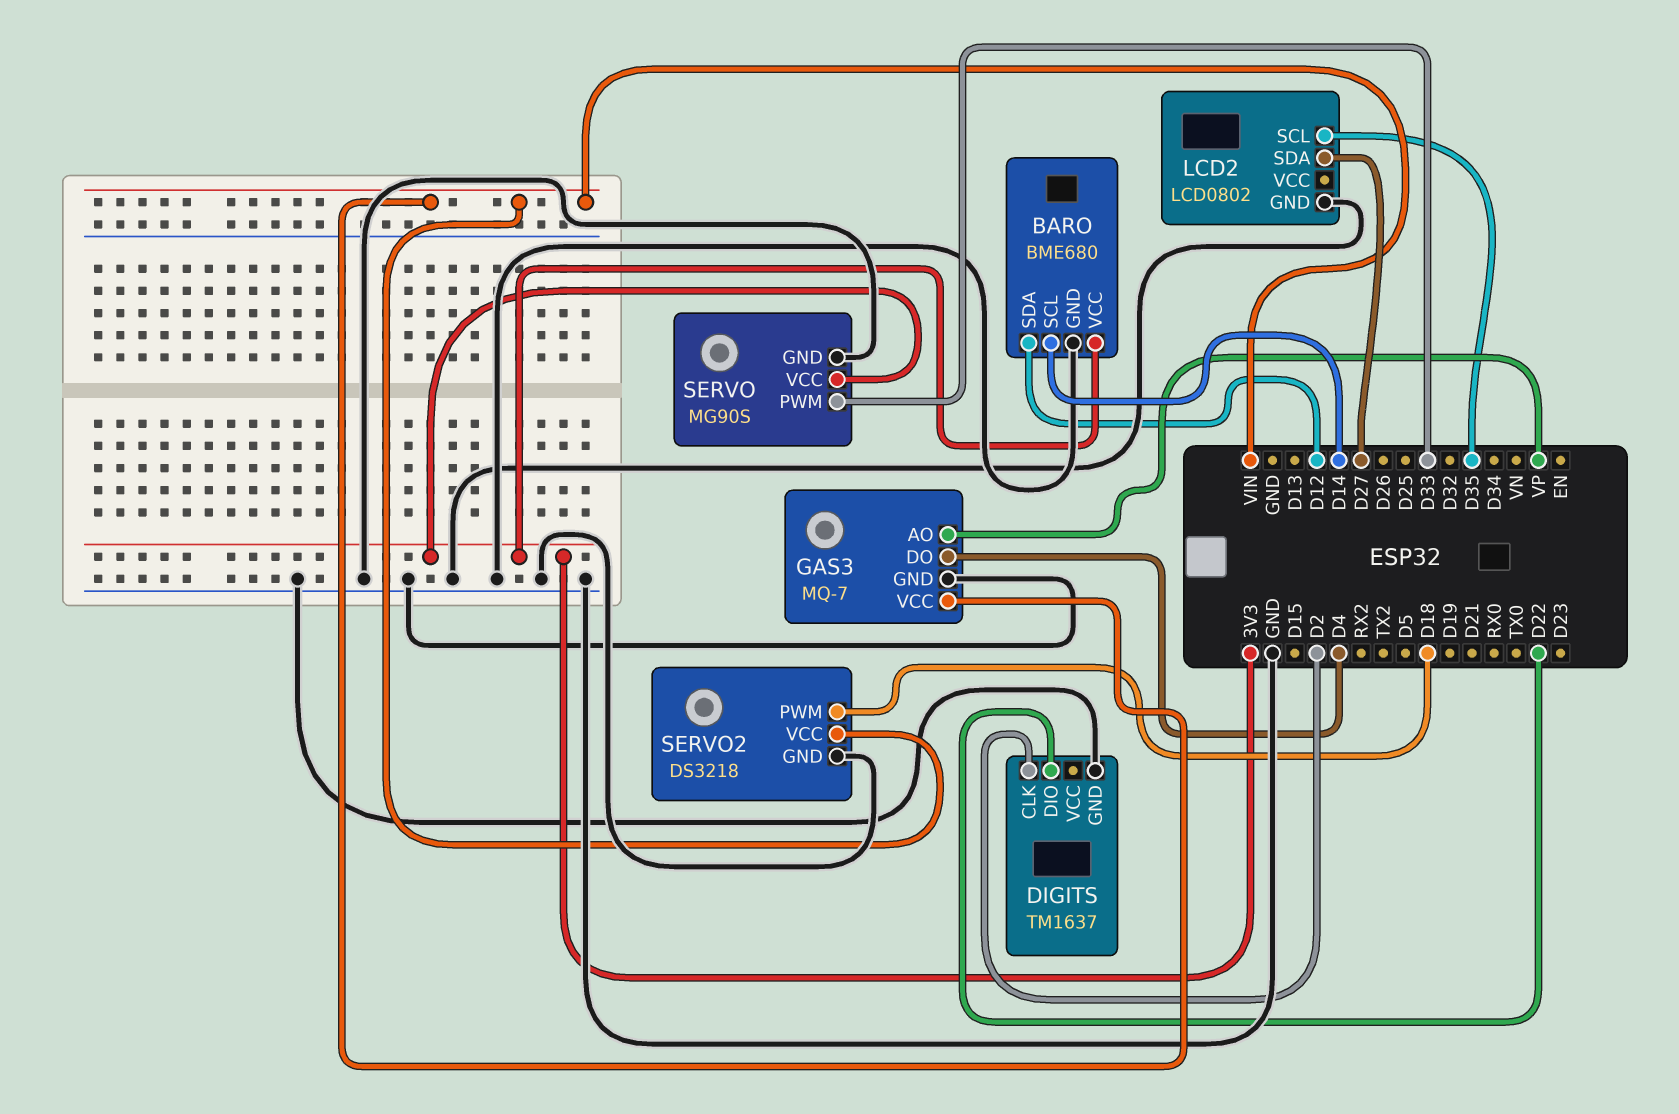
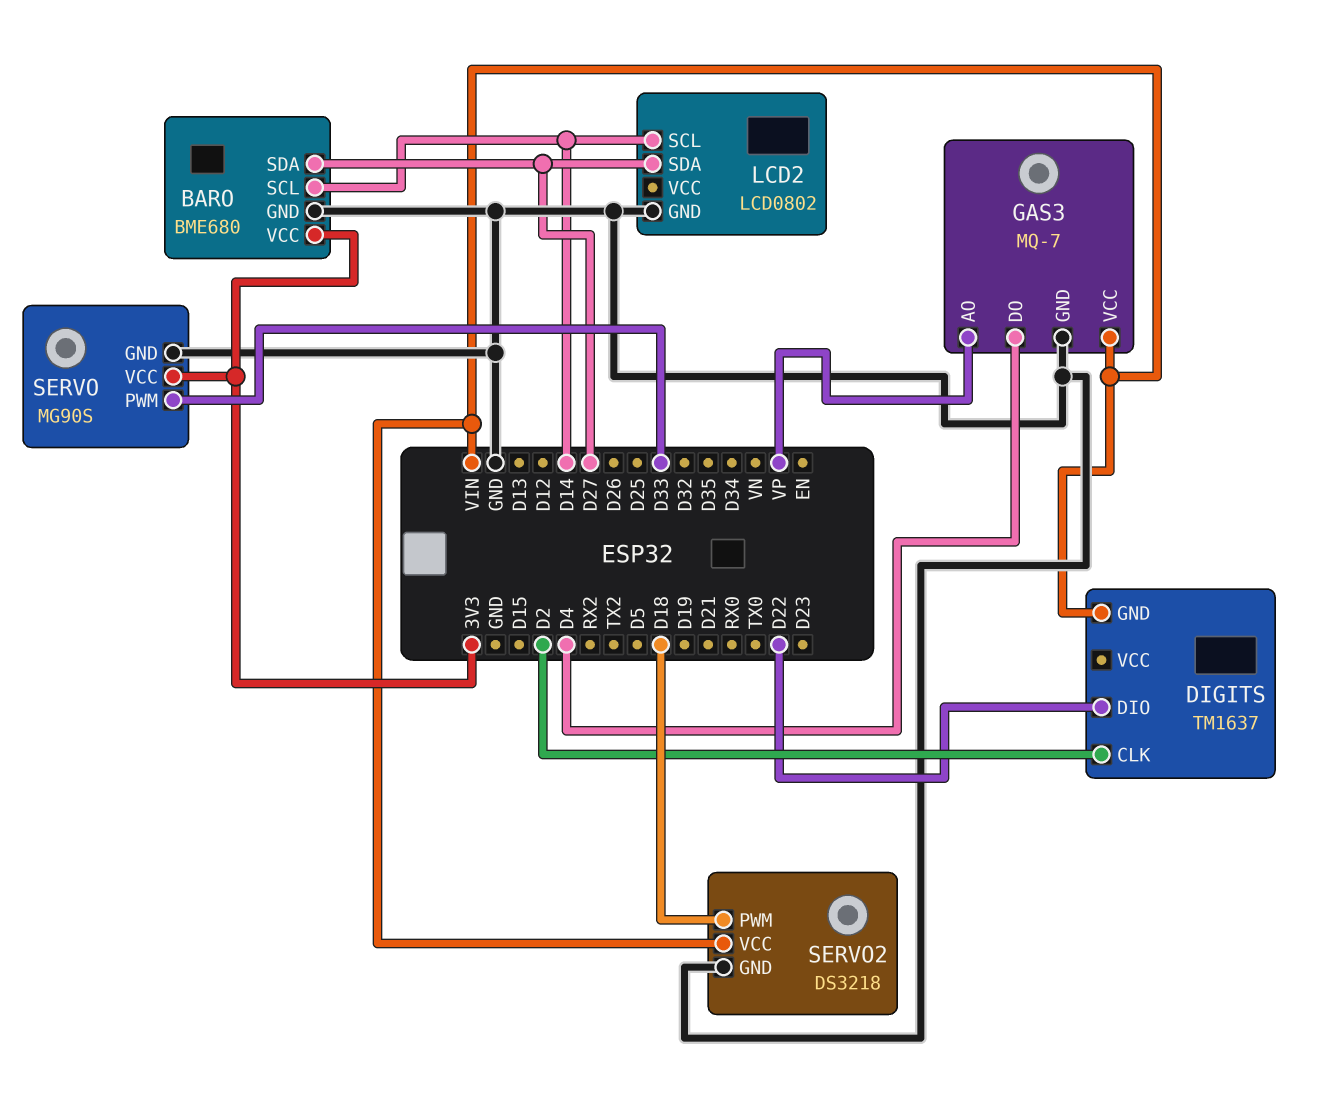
BARO pin SDA: D12 -> D27
DIGITS pin GND: GND -> VIN
LCD2 pin SCL: D35 -> D14

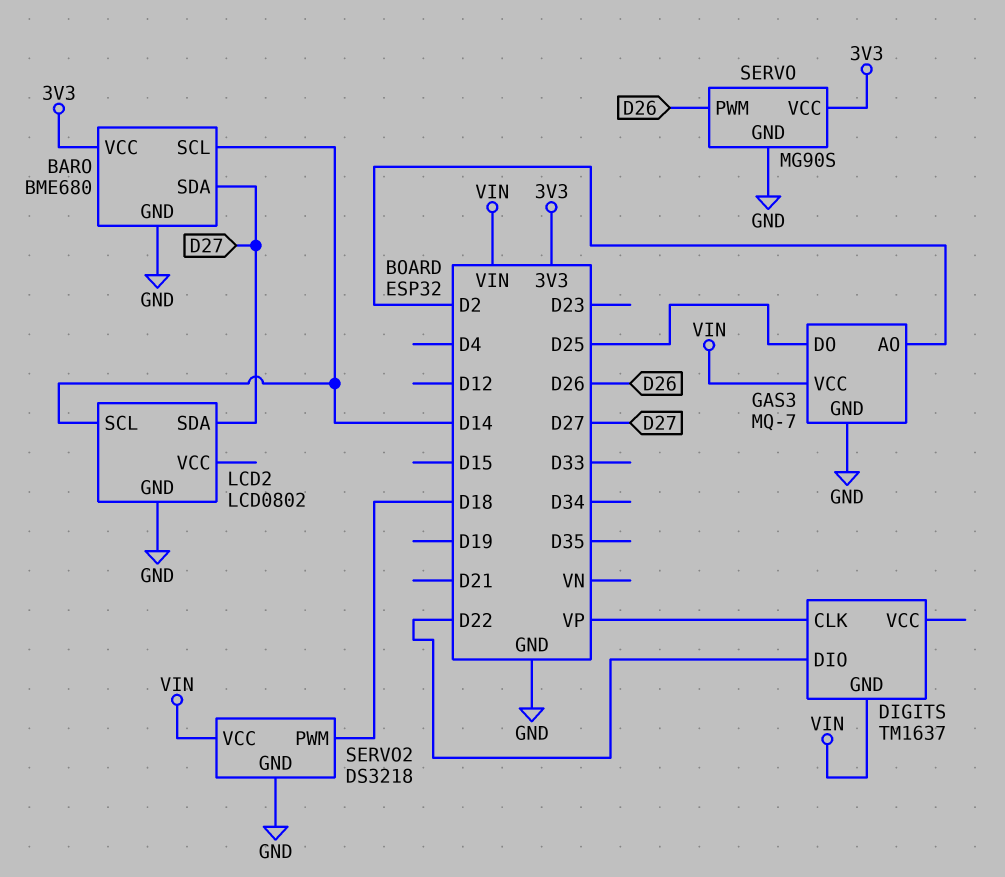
DIGITS pin CLK: D2 -> VP
GAS3 pin AO: VP -> D2
GAS3 pin DO: D4 -> D25
SERVO pin PWM: D33 -> D26

